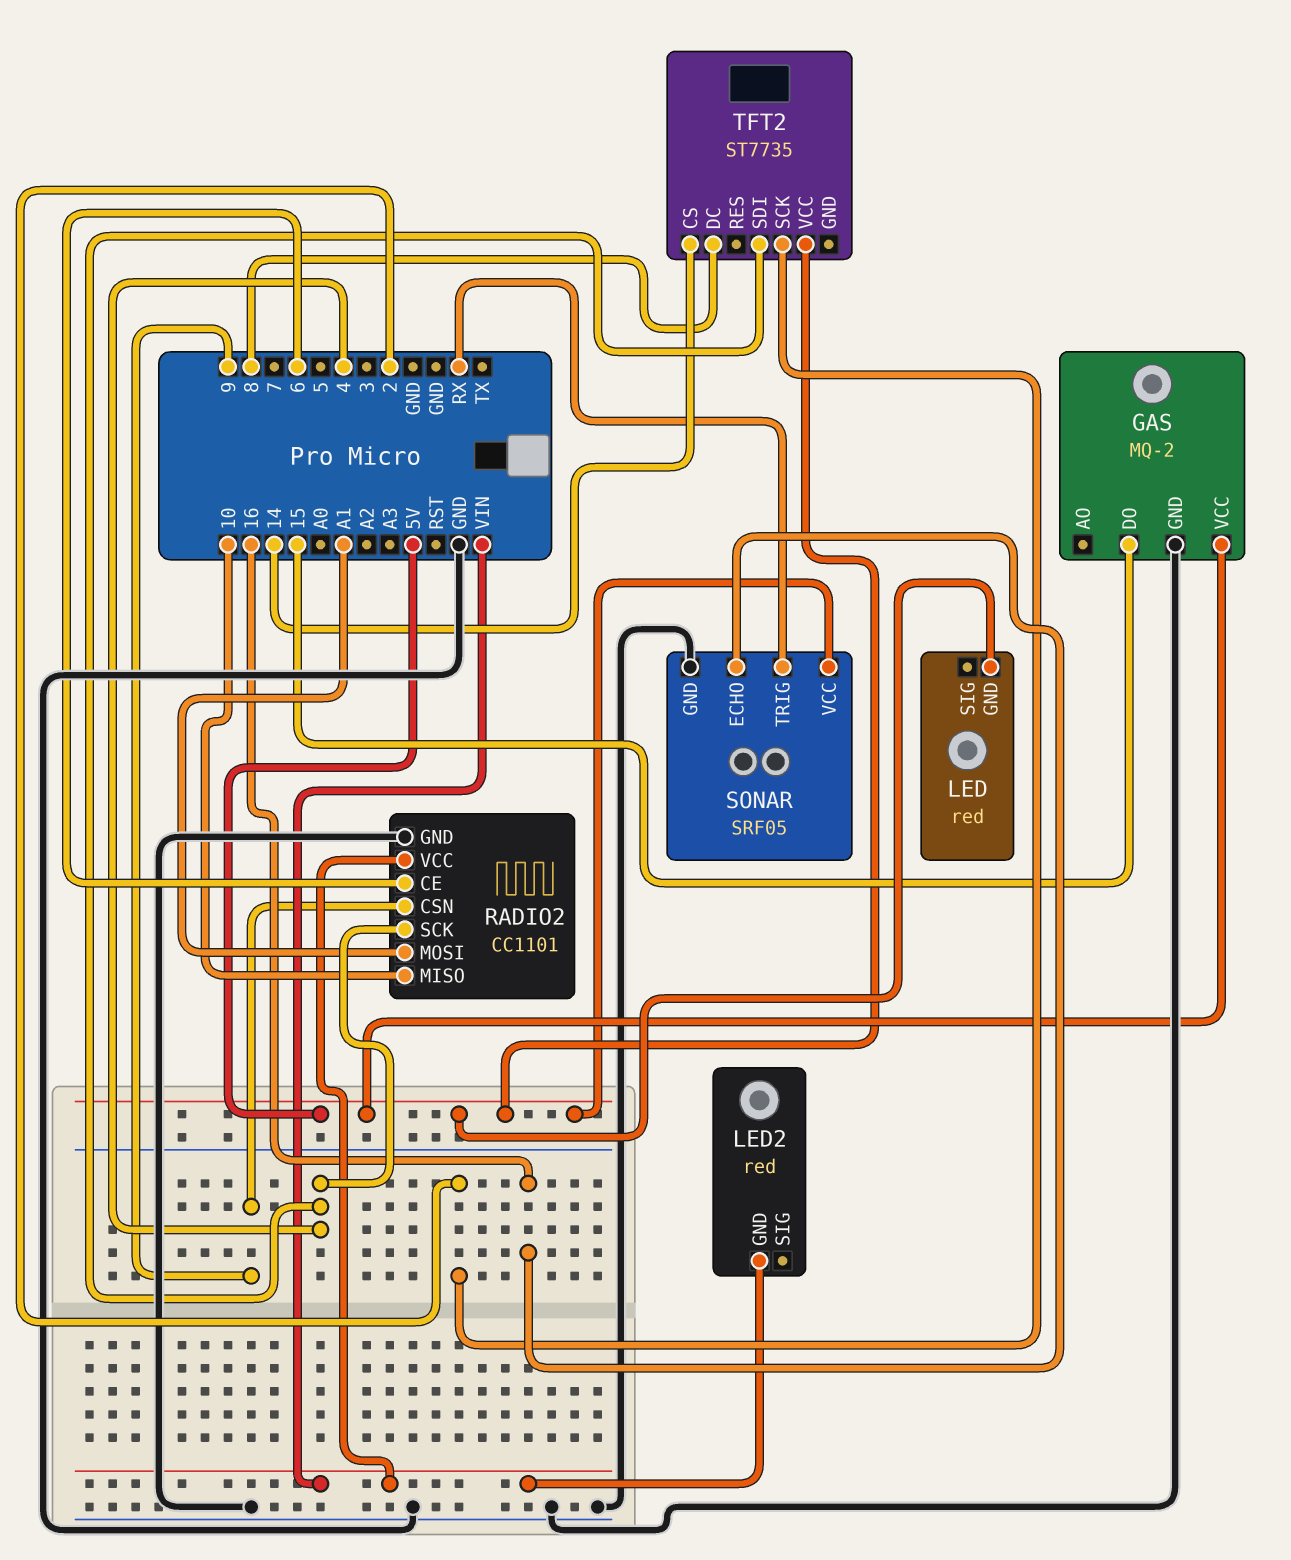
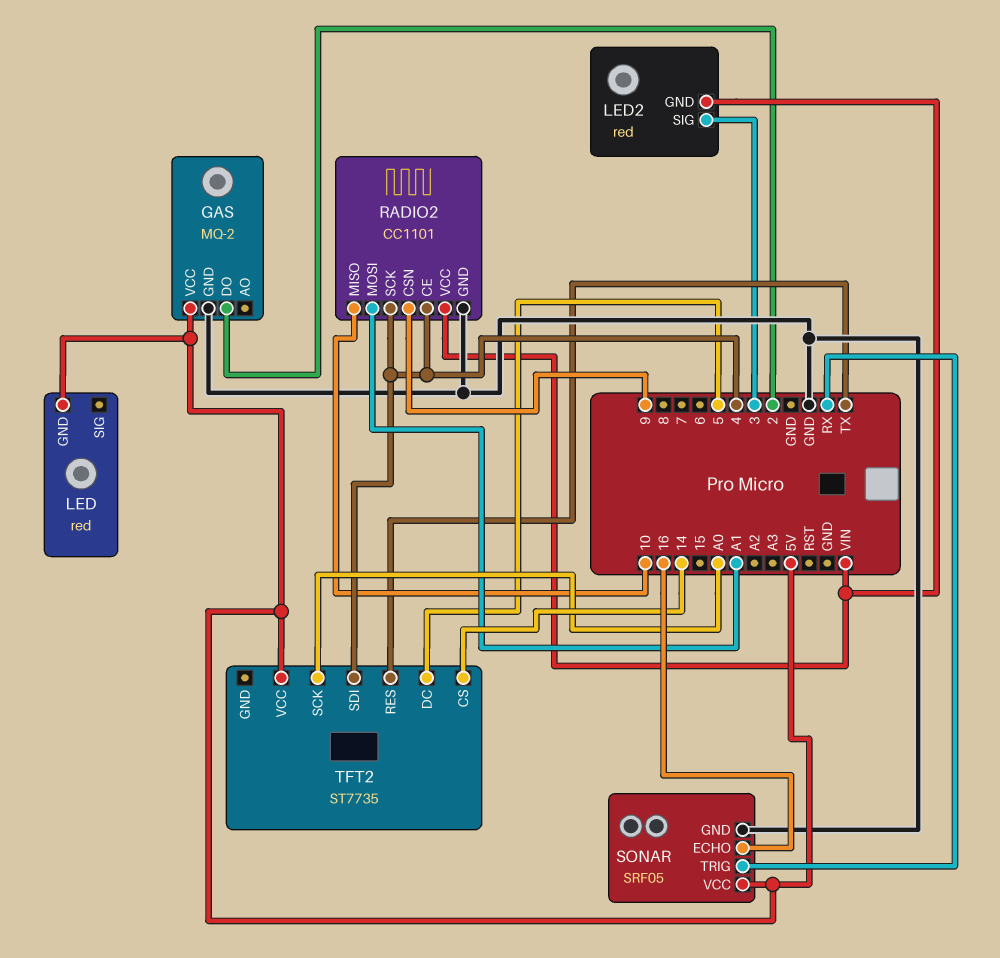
GAS pin DO: 15 -> 2
LED2 pin SIG: none -> 3
RADIO2 pin CE: 6 -> 4
TFT2 pin DC: 8 -> 5
TFT2 pin RES: none -> TX
TFT2 pin SCK: 2 -> A0

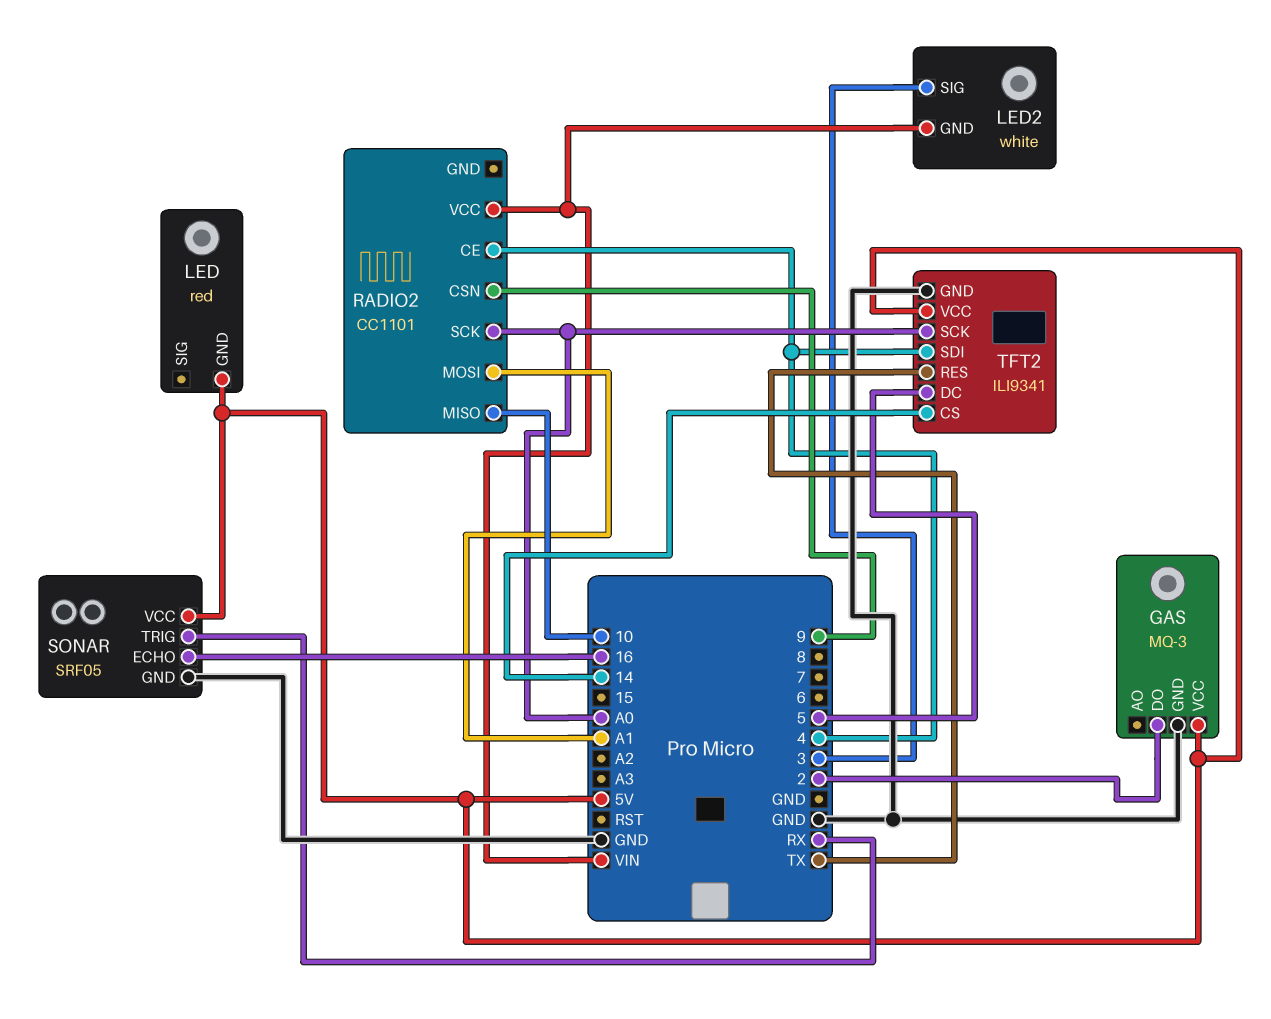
GAS: MQ-2 -> MQ-3
LED2: red -> white
RADIO2 pin GND: GND -> none
RADIO2 pin SCK: 4 -> A0
TFT2: ST7735 -> ILI9341
TFT2 pin GND: none -> GND

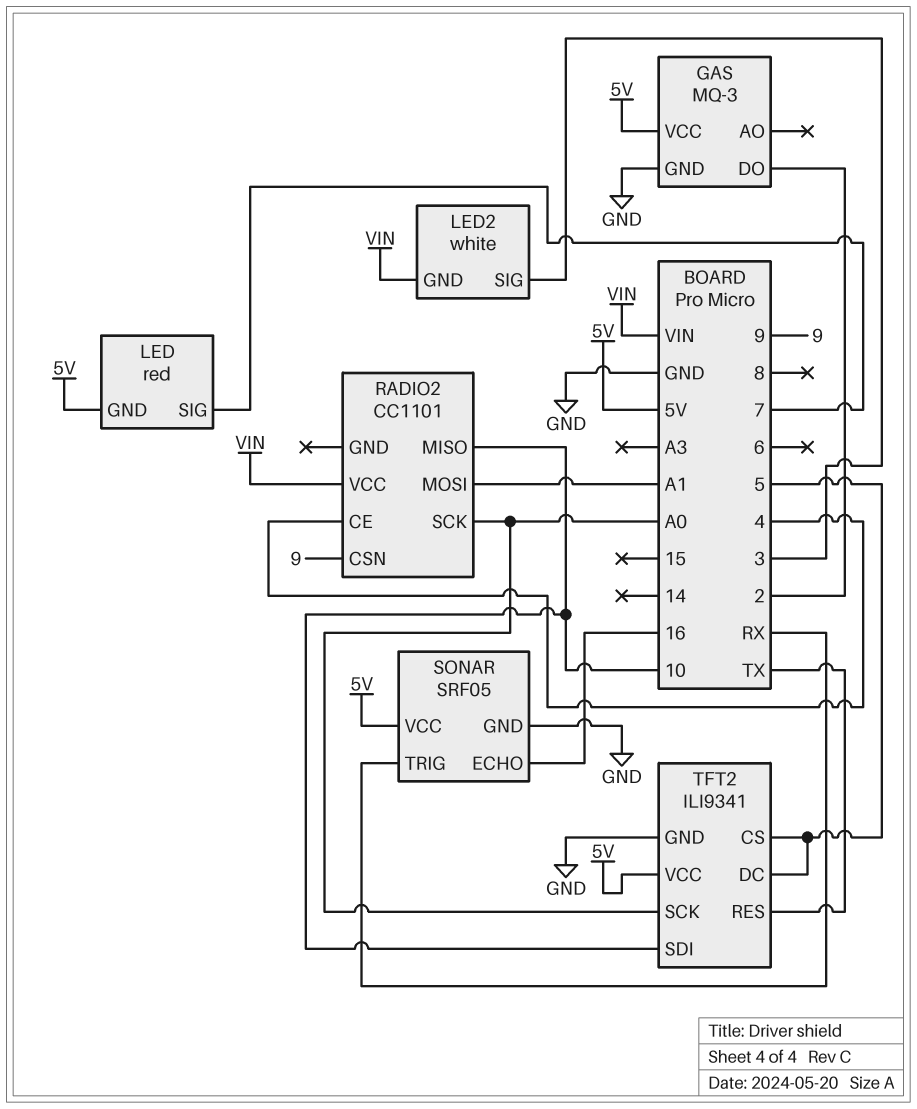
LED pin SIG: none -> 7
TFT2 pin CS: 14 -> 5
TFT2 pin SDI: 4 -> 10

